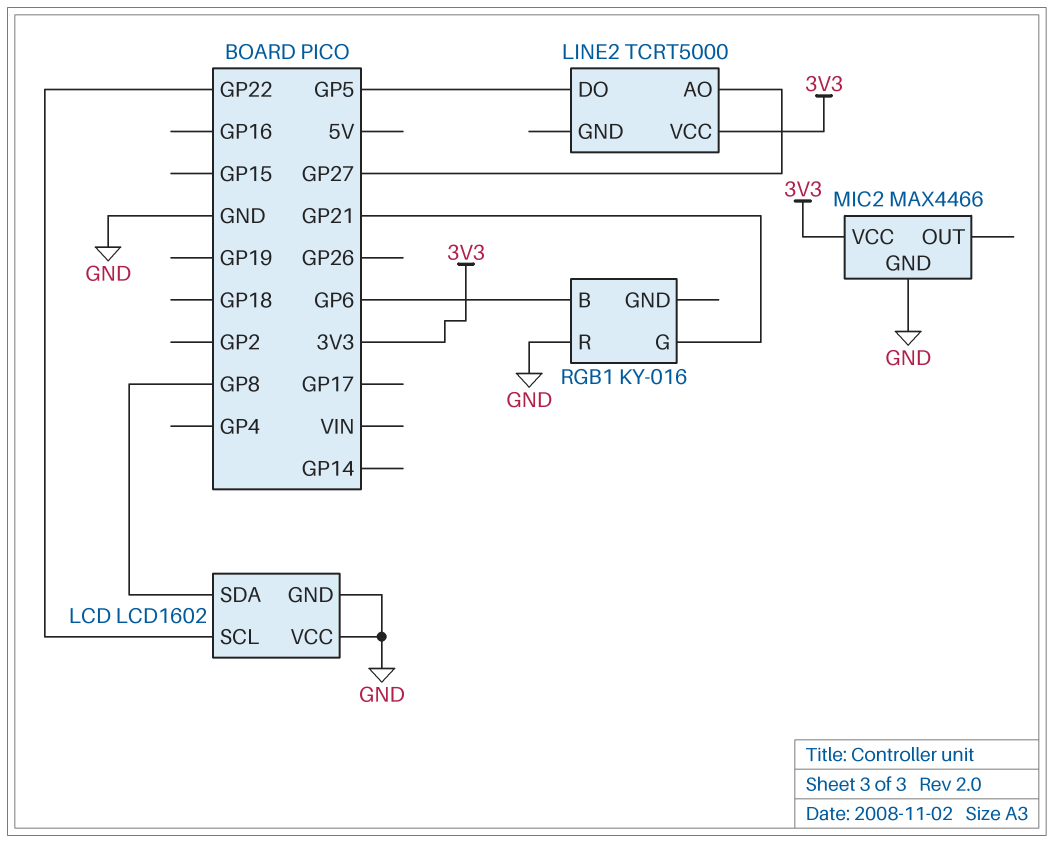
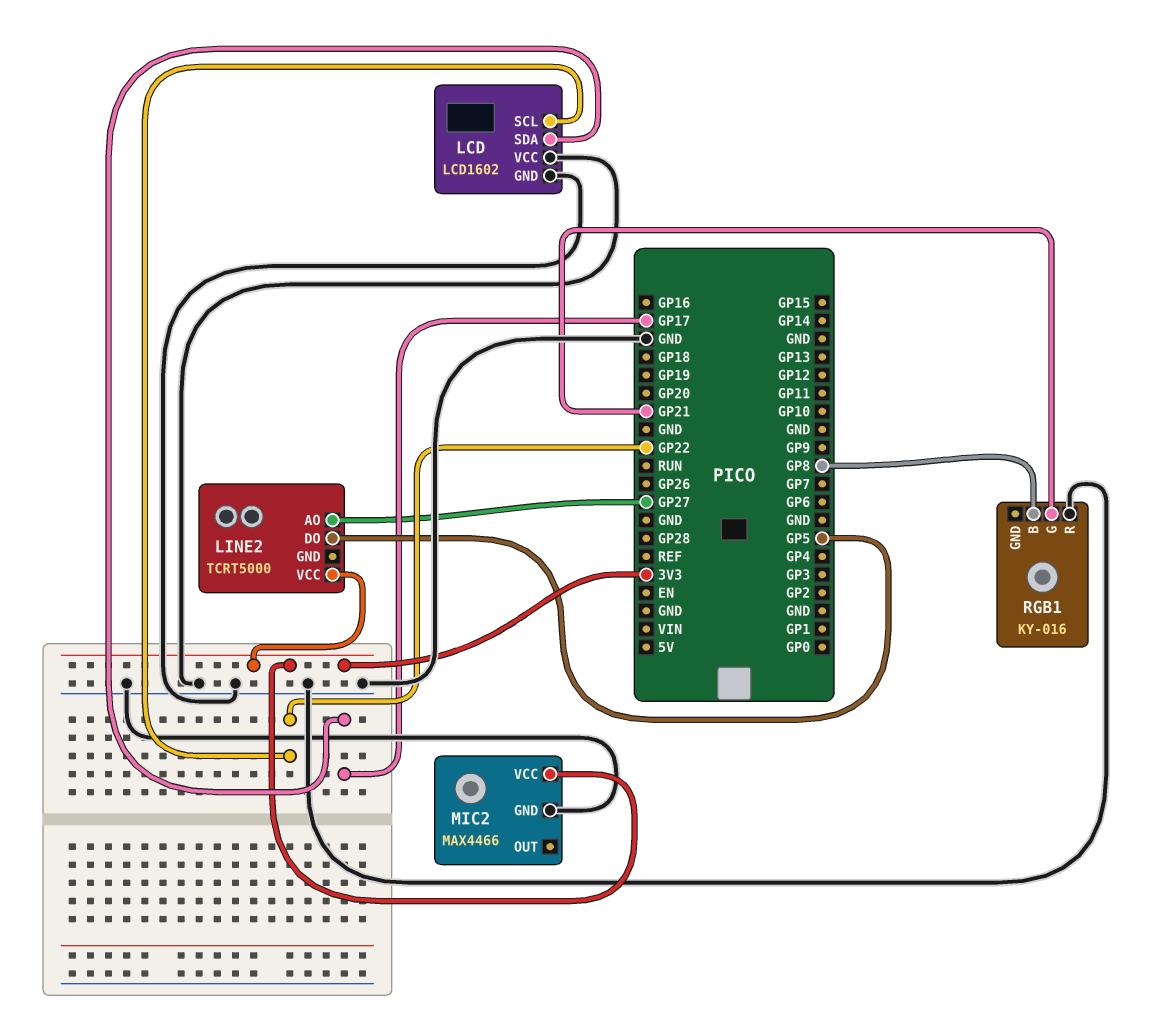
LCD pin SDA: GP8 -> GP17
RGB1 pin B: GP6 -> GP8

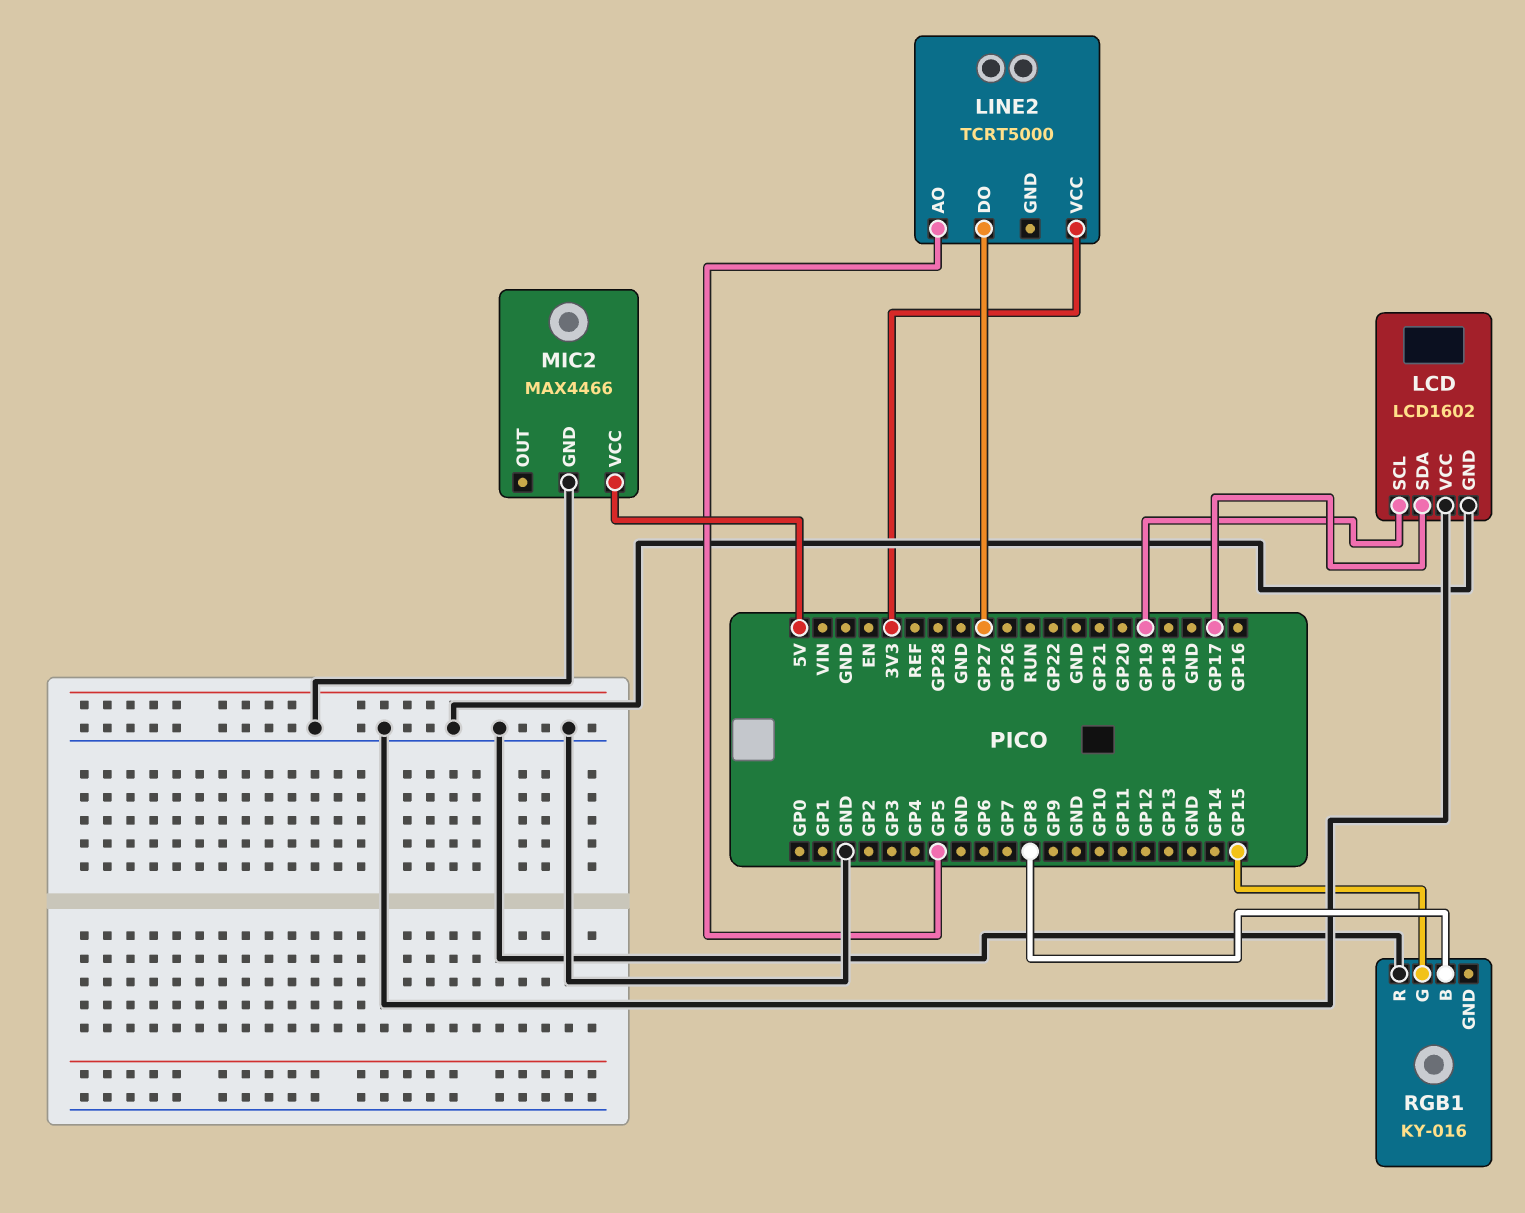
LCD pin SCL: GP22 -> GP19
LINE2 pin AO: GP27 -> GP5
LINE2 pin DO: GP5 -> GP27
MIC2 pin VCC: 3V3 -> 5V
RGB1 pin G: GP21 -> GP15

